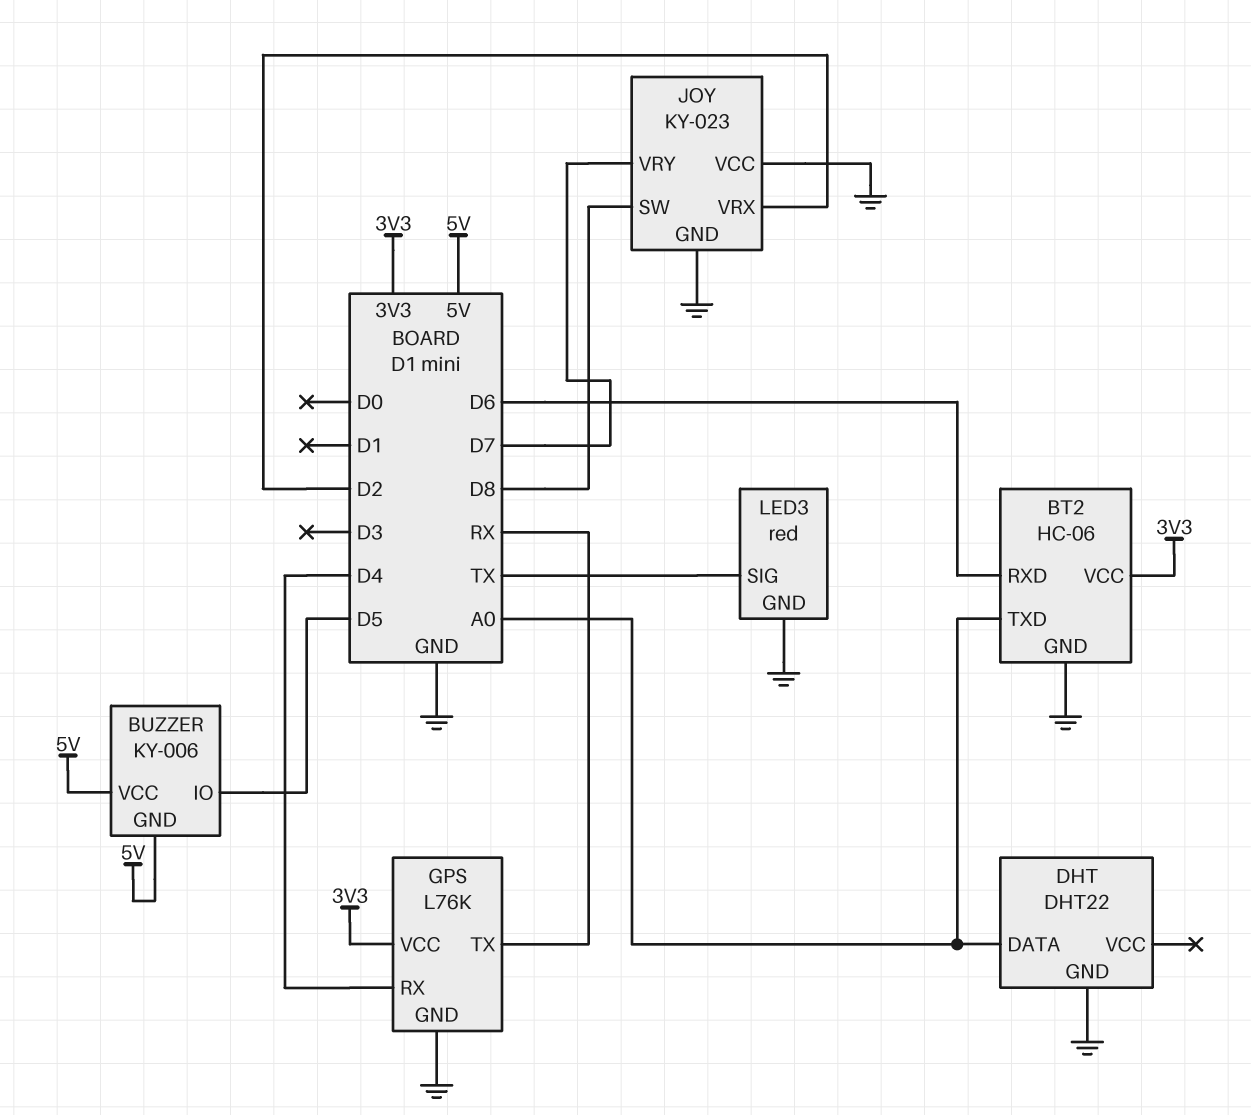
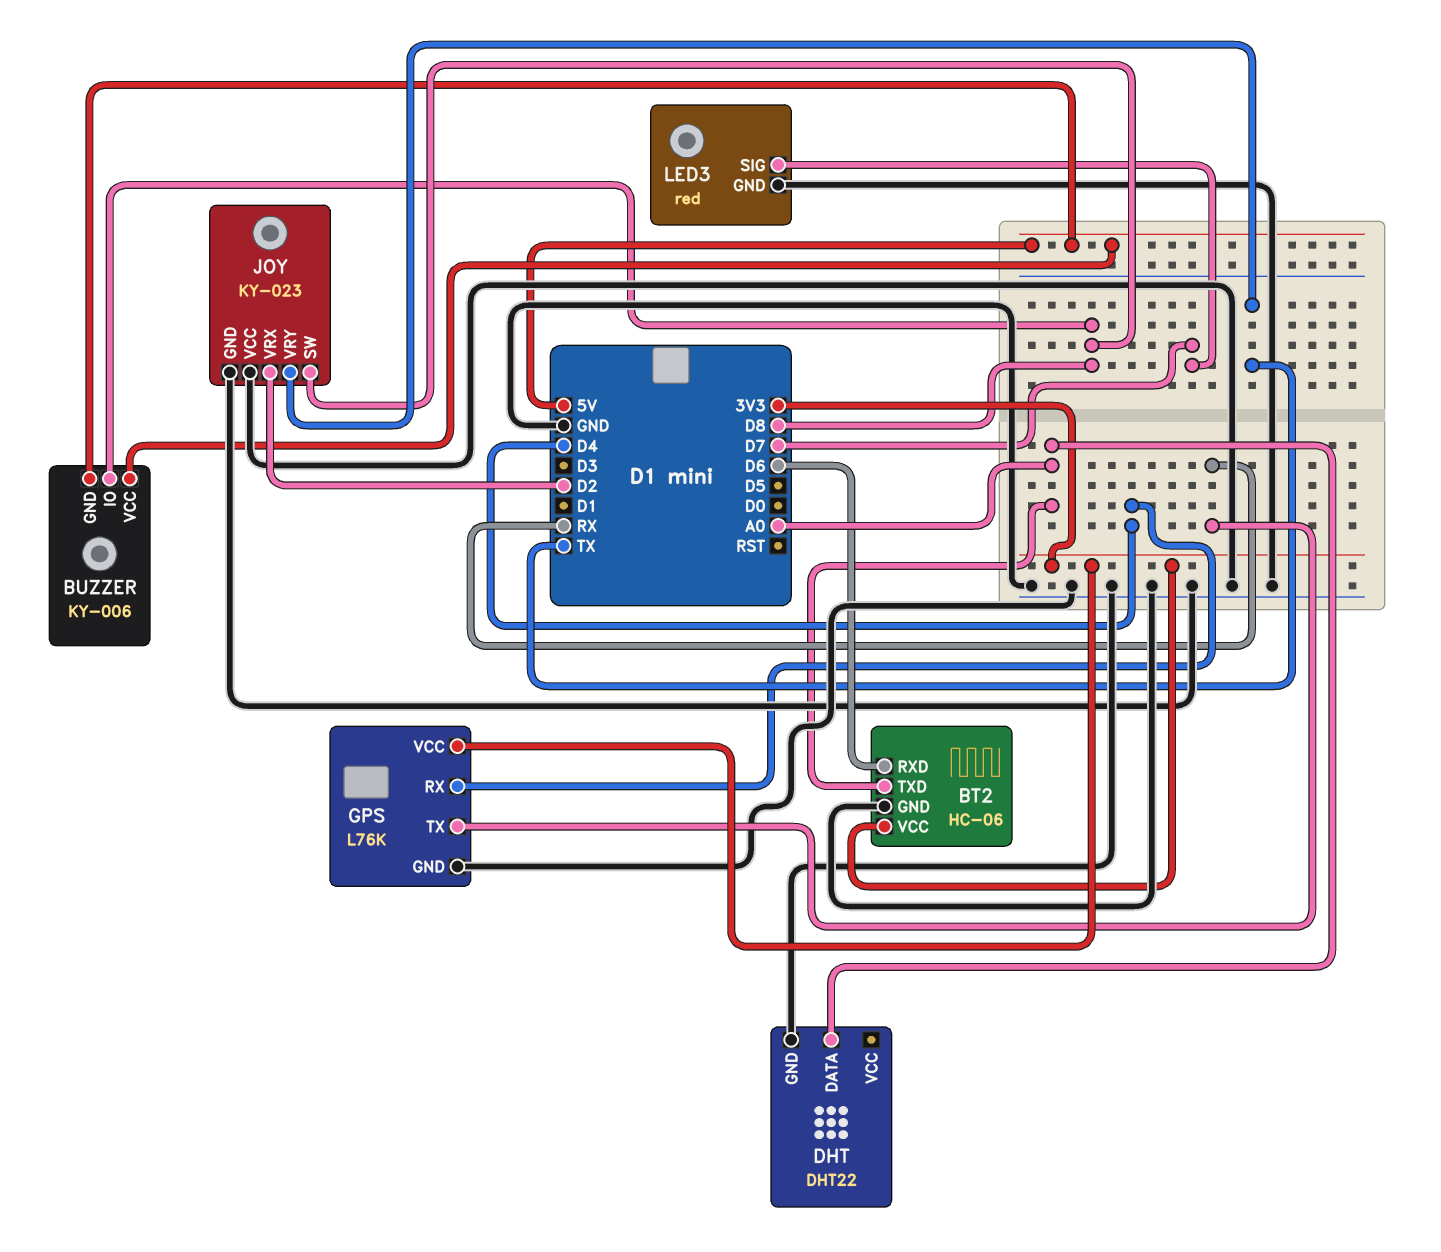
BUZZER pin IO: D5 -> D8
JOY pin VRY: D7 -> TX
LED3 pin SIG: TX -> D7

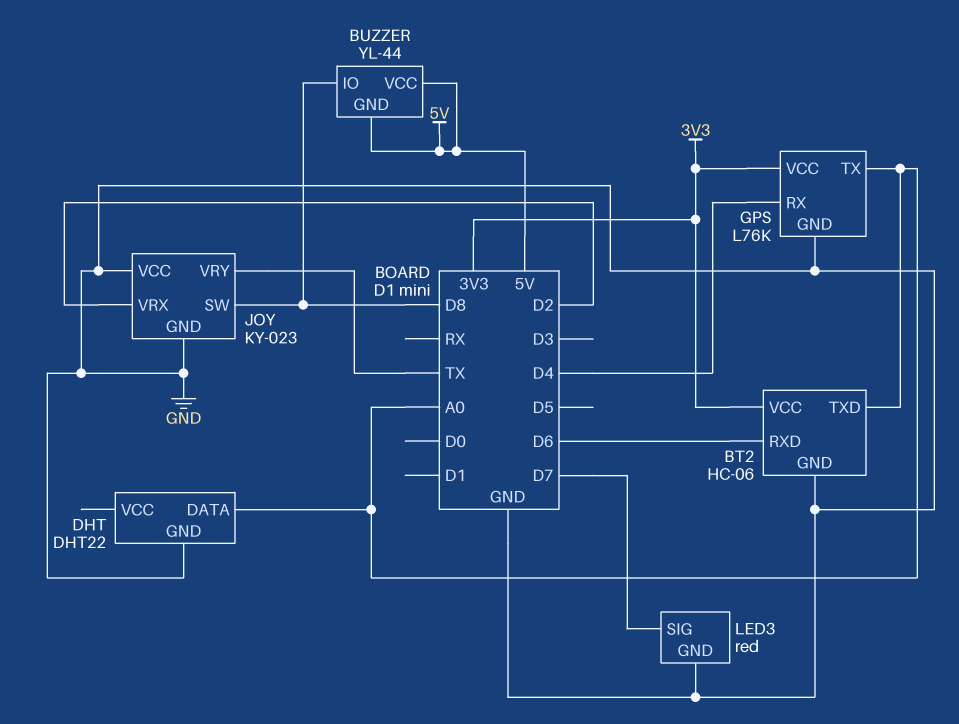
BUZZER: KY-006 -> YL-44
GPS pin TX: RX -> A0

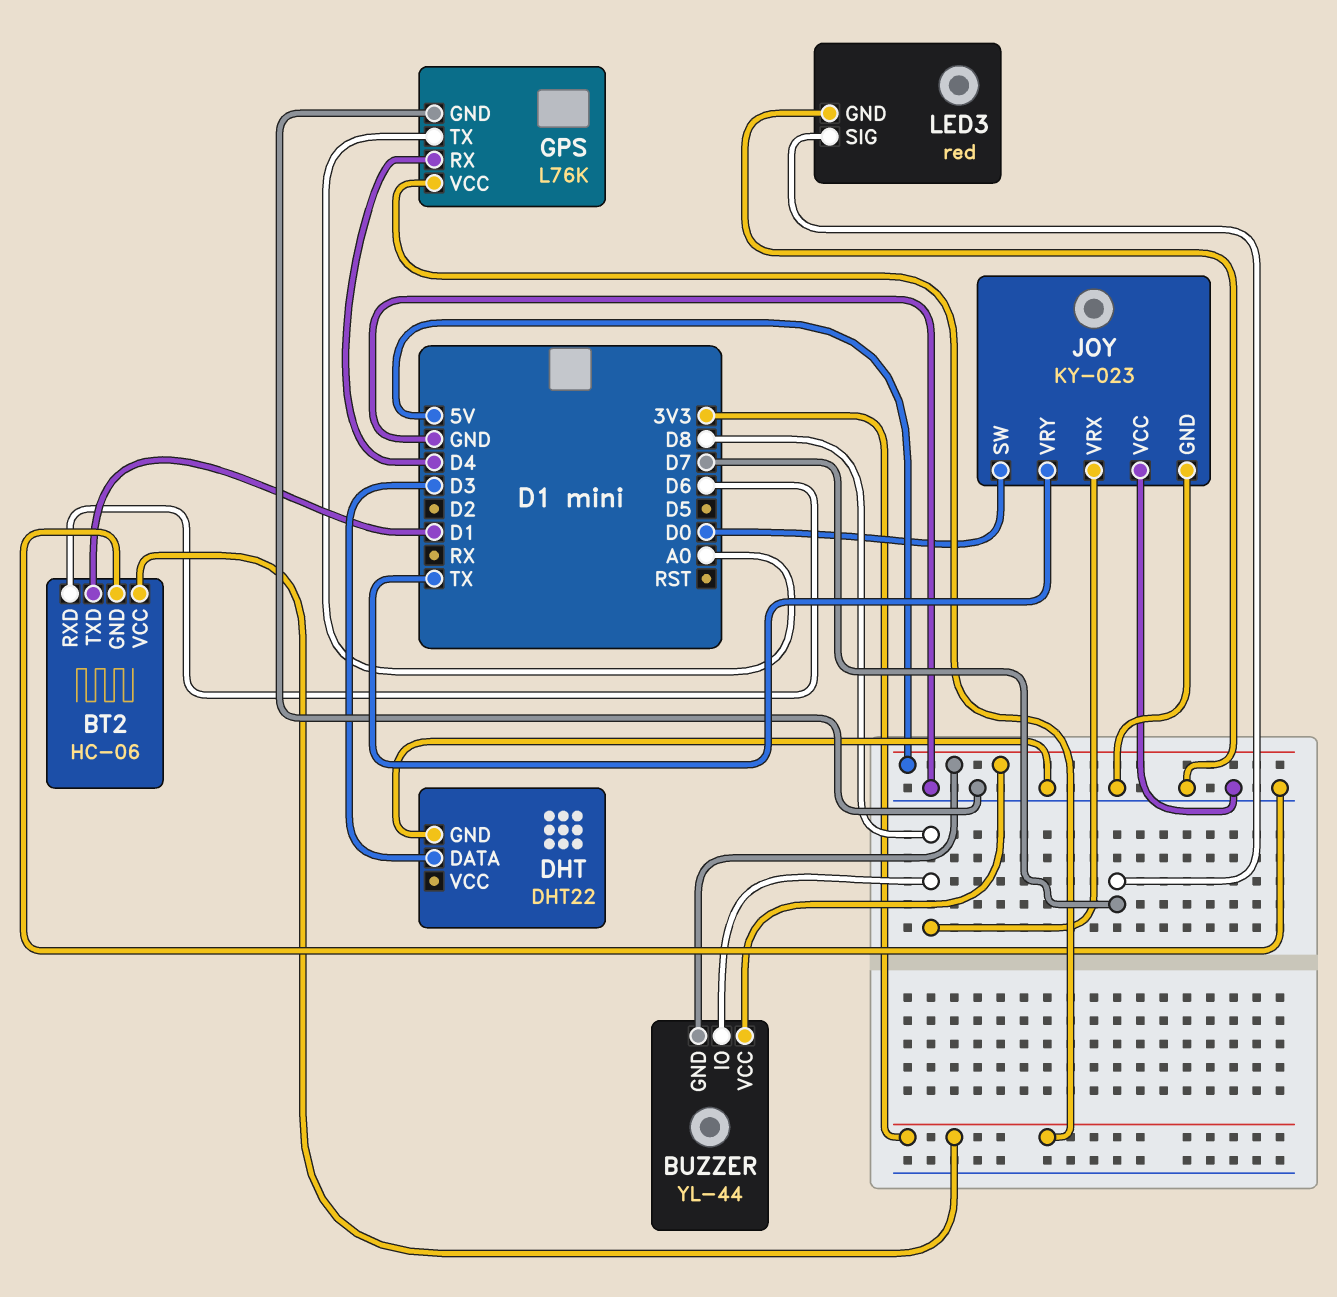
BT2 pin TXD: A0 -> D1
DHT pin DATA: A0 -> D3
JOY pin SW: D8 -> D0
JOY pin VRX: D2 -> D8

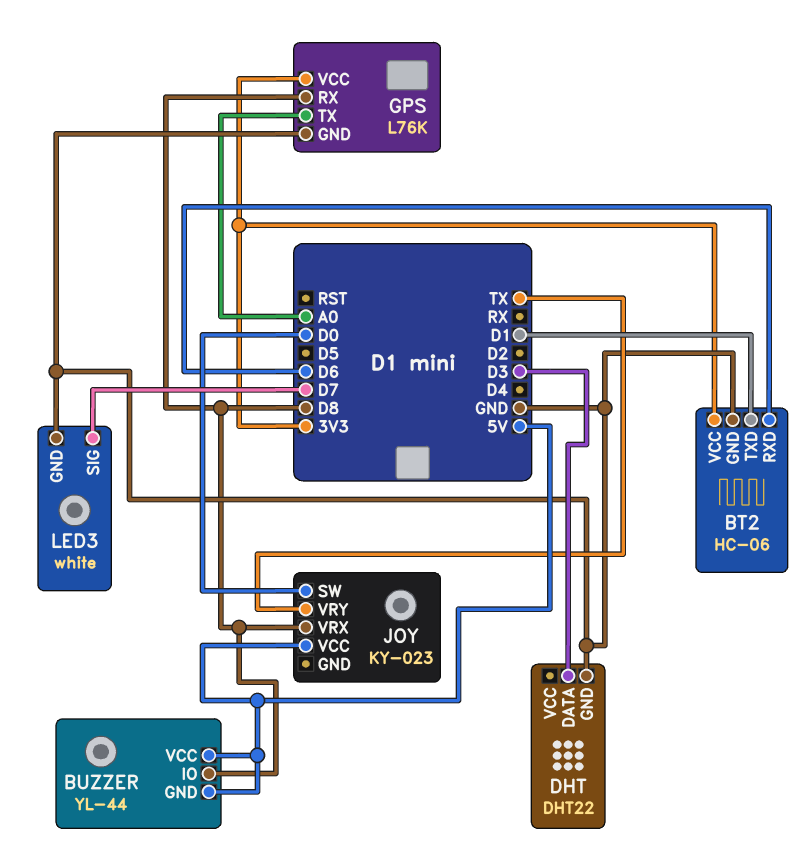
GPS pin RX: D4 -> D8
JOY pin GND: GND -> none
JOY pin VCC: GND -> 5V
LED3: red -> white

